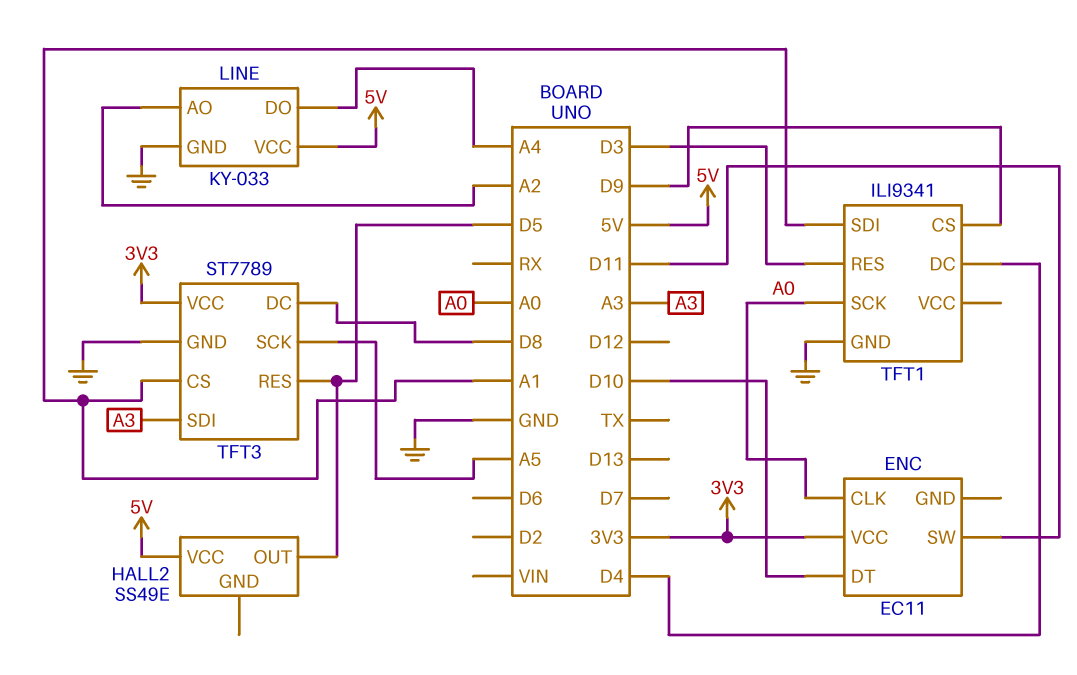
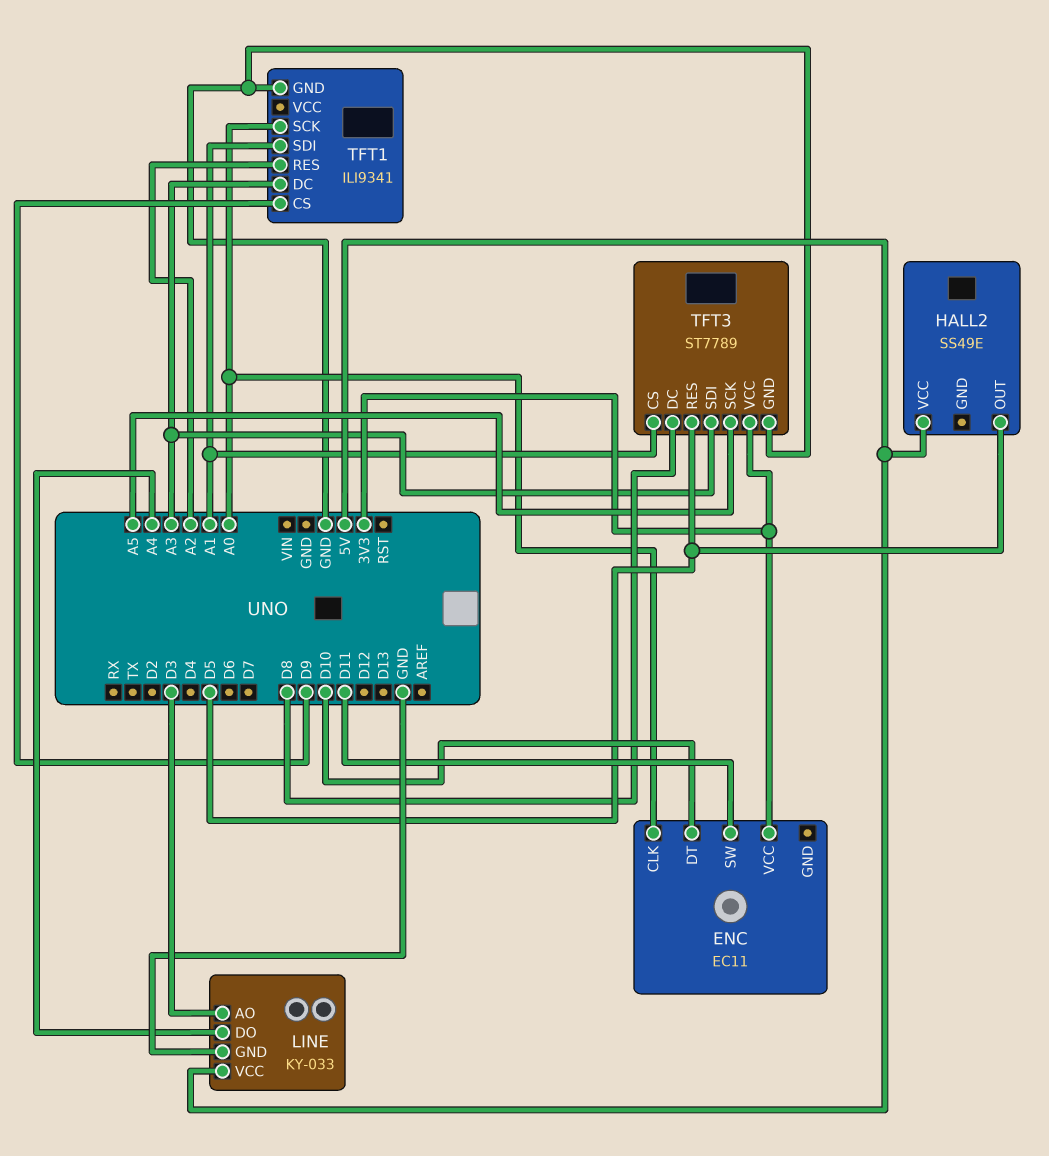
LINE pin AO: A2 -> D3
TFT1 pin DC: D4 -> A3
TFT1 pin RES: D3 -> A2

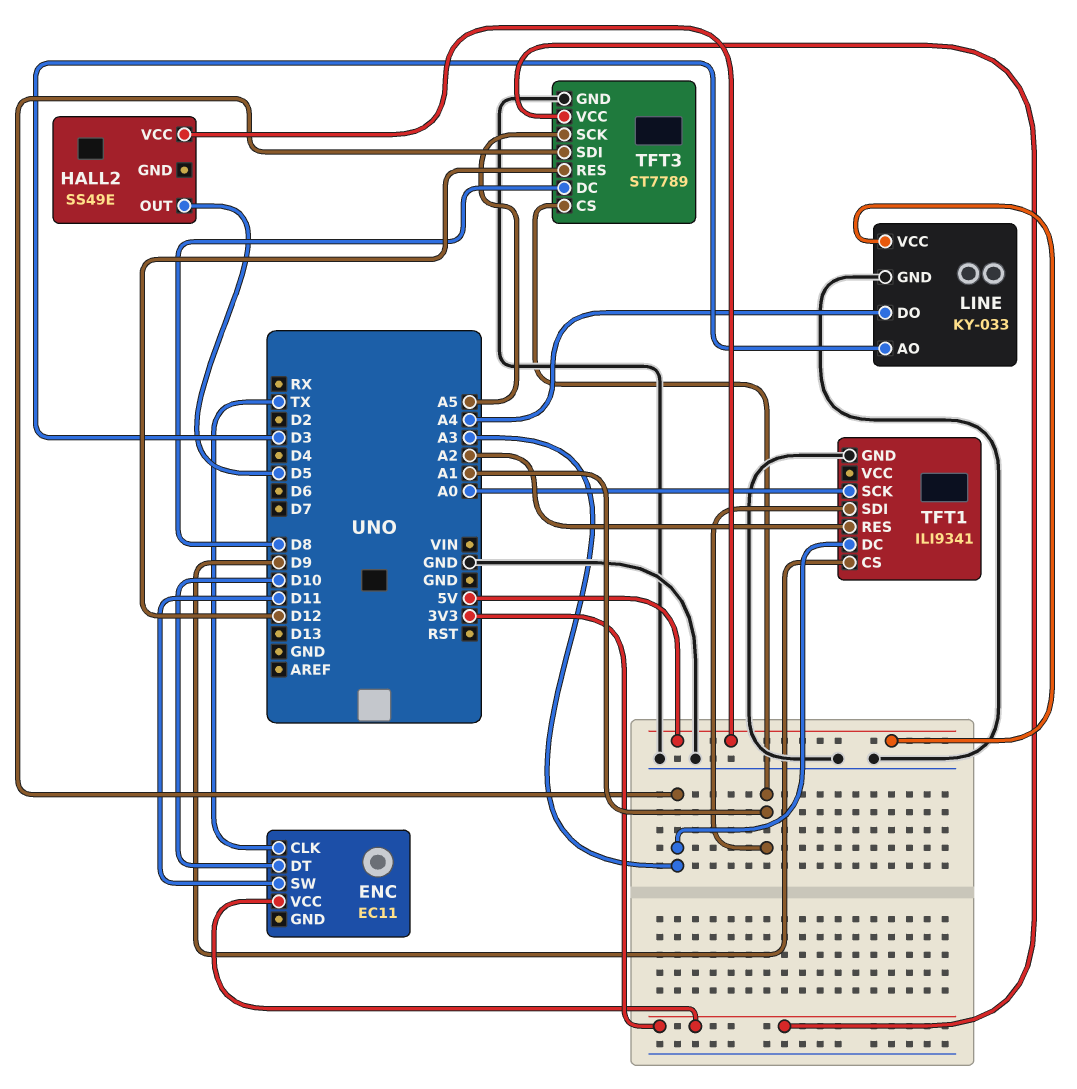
ENC pin CLK: A0 -> TX
TFT3 pin RES: D5 -> D12

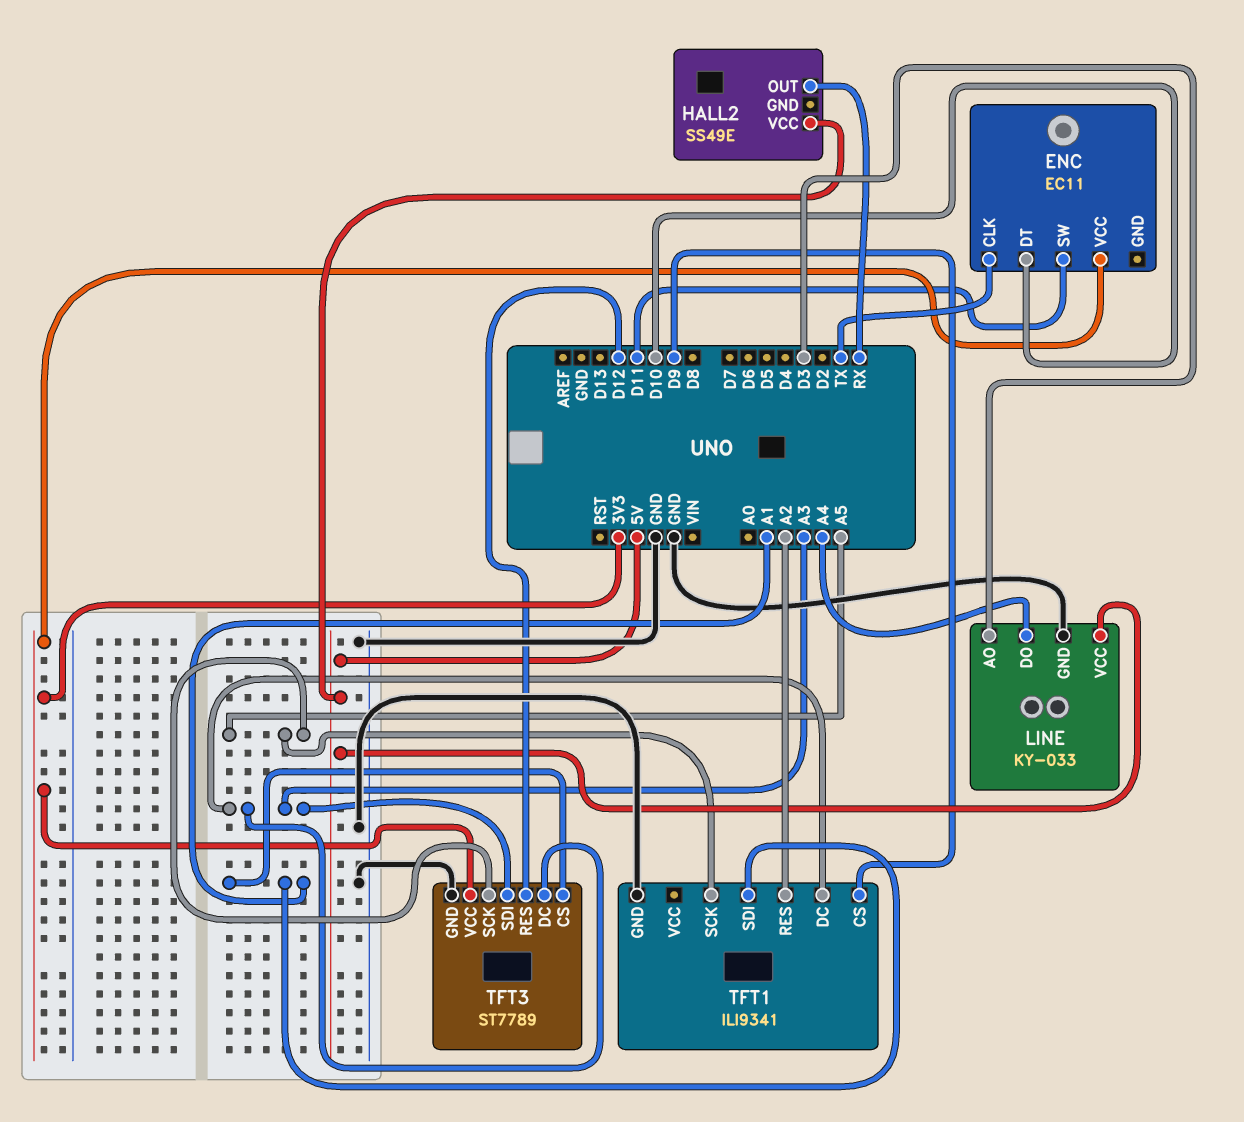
HALL2 pin OUT: D5 -> RX
TFT1 pin SCK: A0 -> A5
TFT3 pin DC: D8 -> A3

